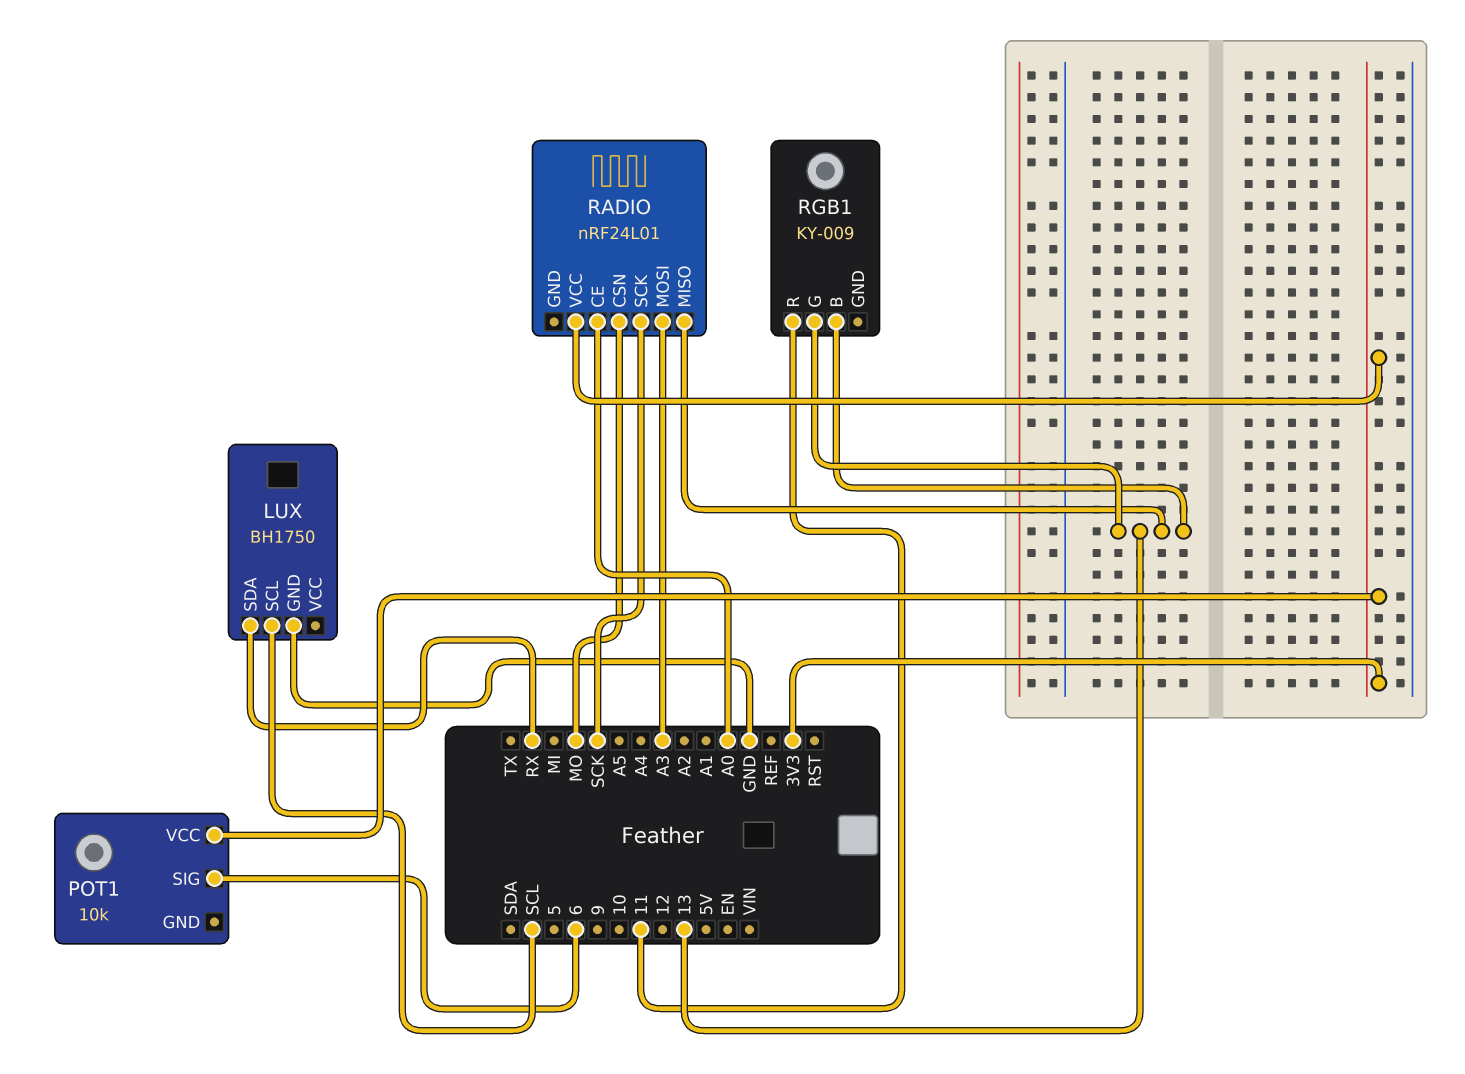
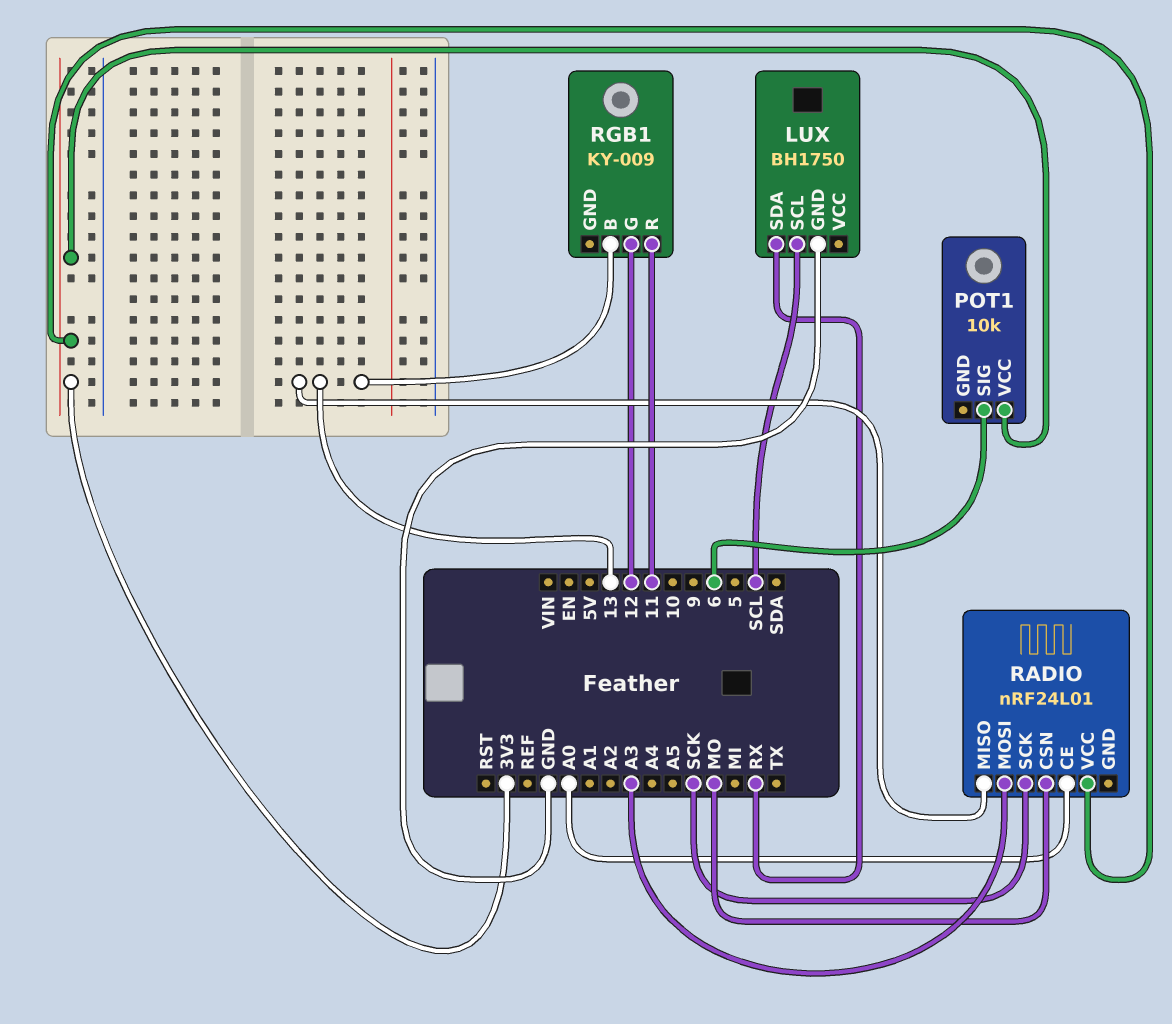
RGB1 pin G: 13 -> 12

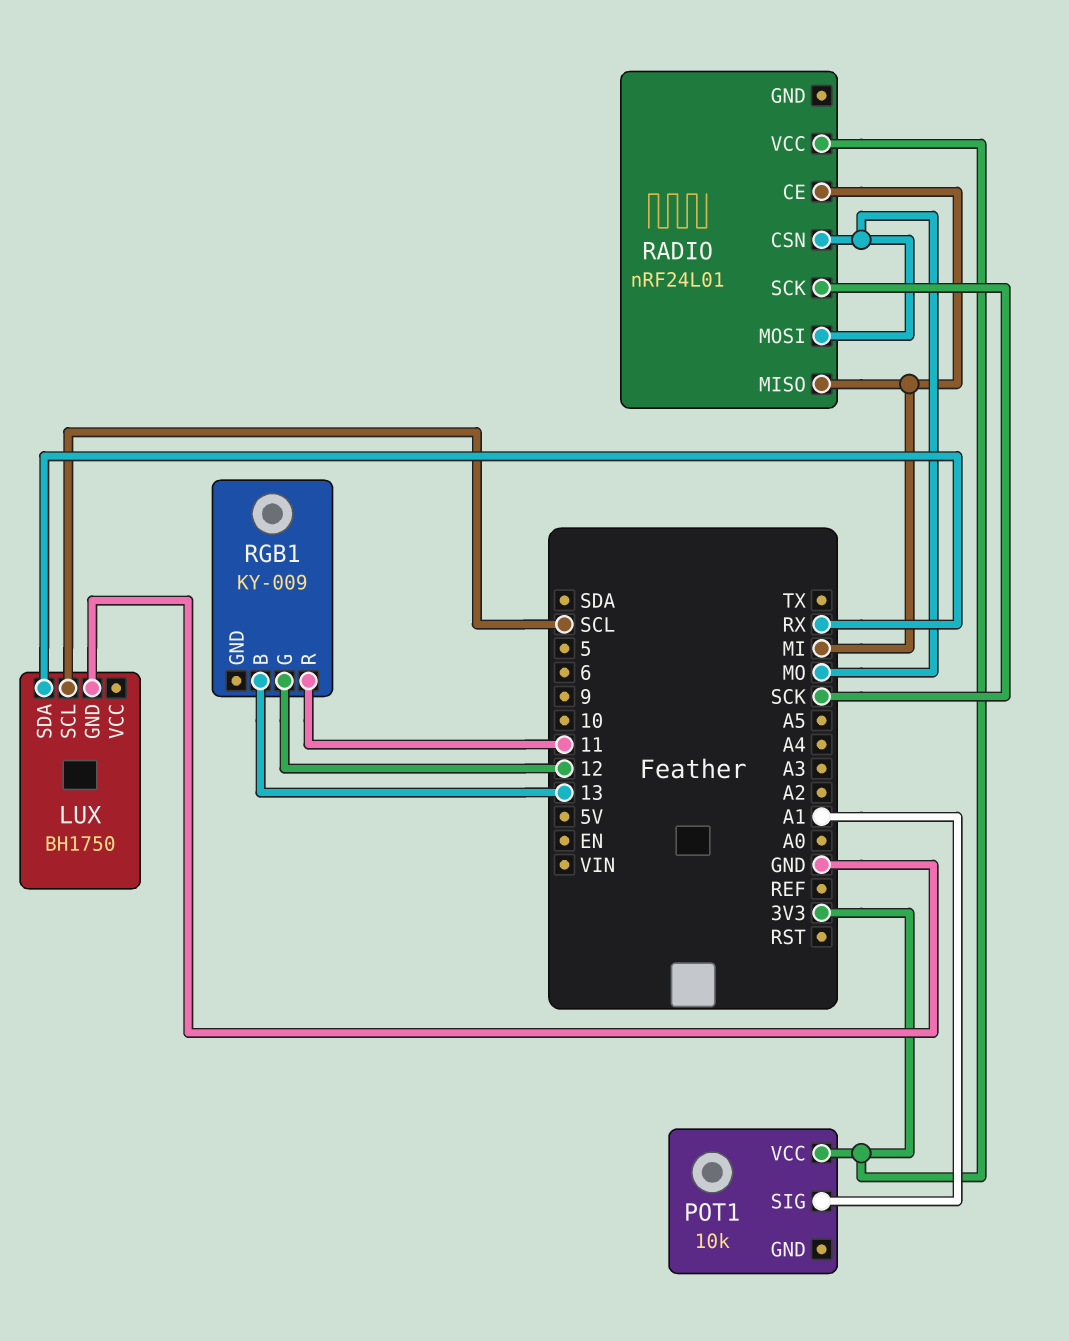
POT1 pin SIG: 6 -> A1
RADIO pin CE: A0 -> MI
RADIO pin MISO: 13 -> MI
RADIO pin MOSI: A3 -> MO

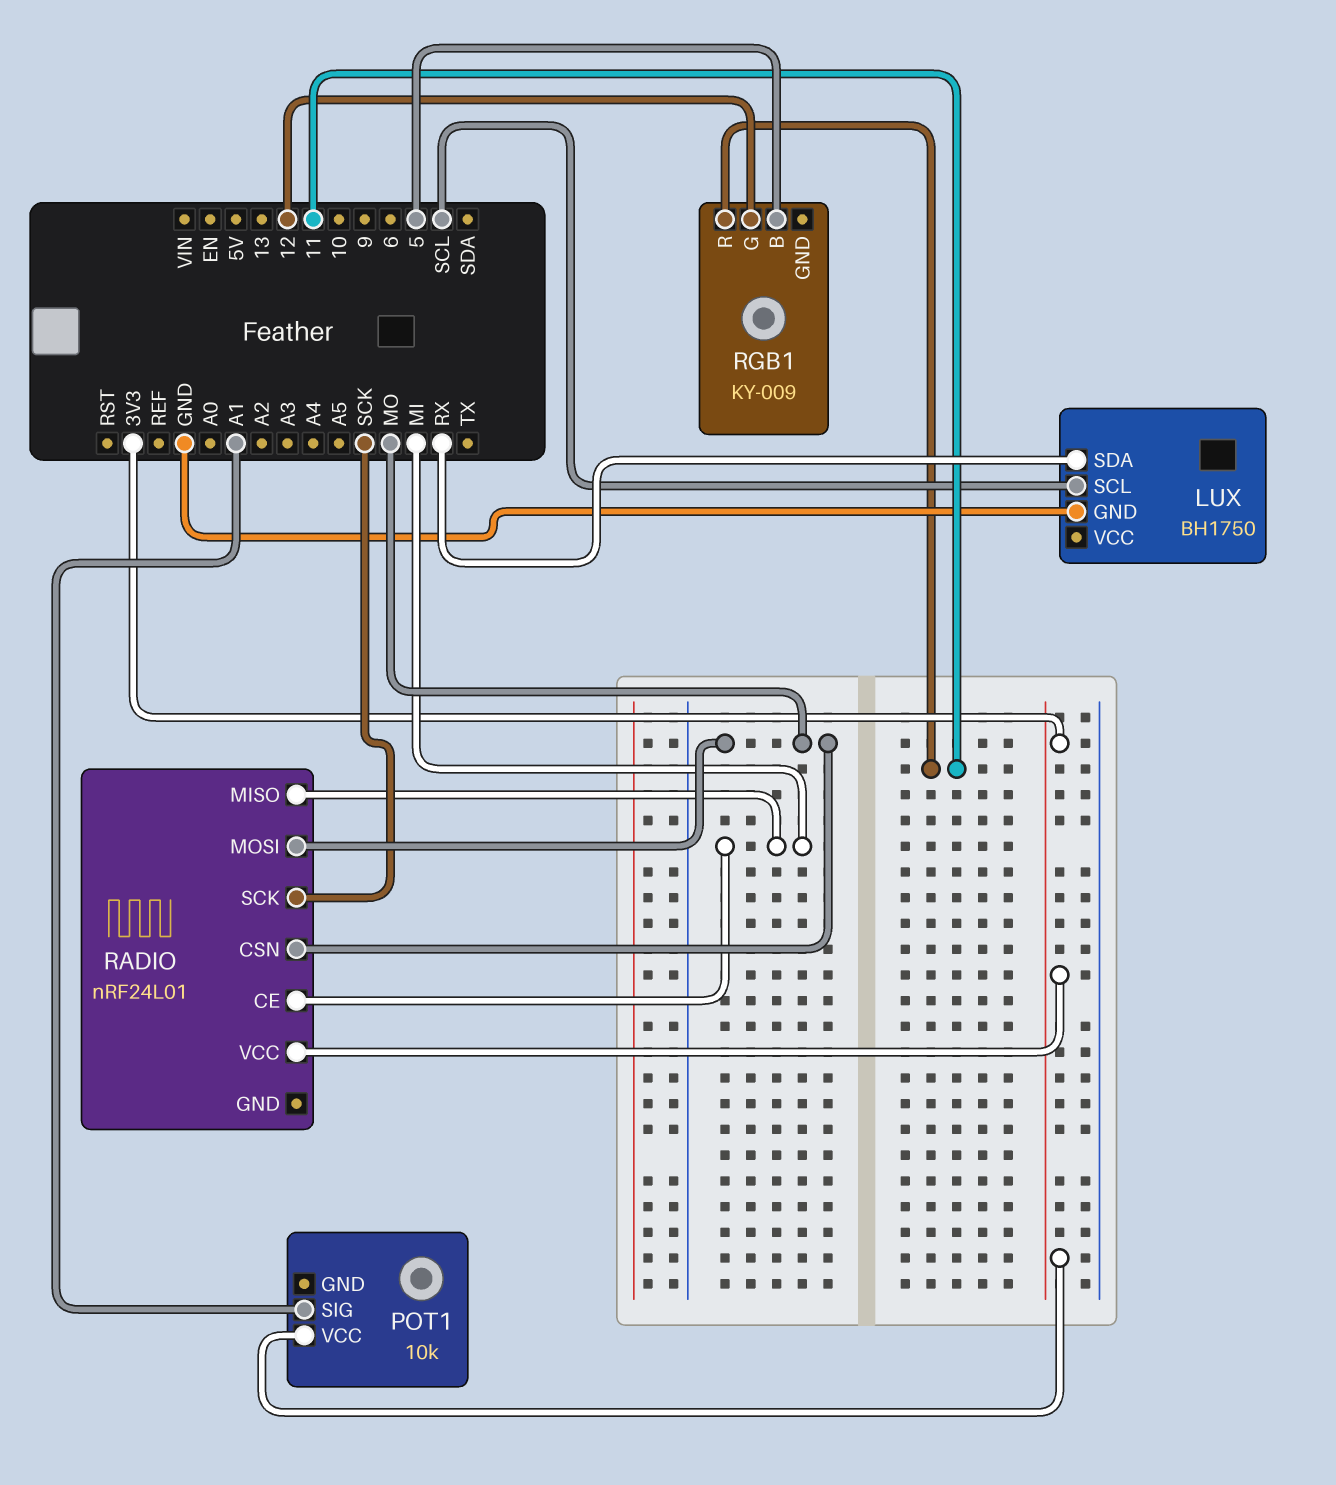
RGB1 pin B: 13 -> 5

